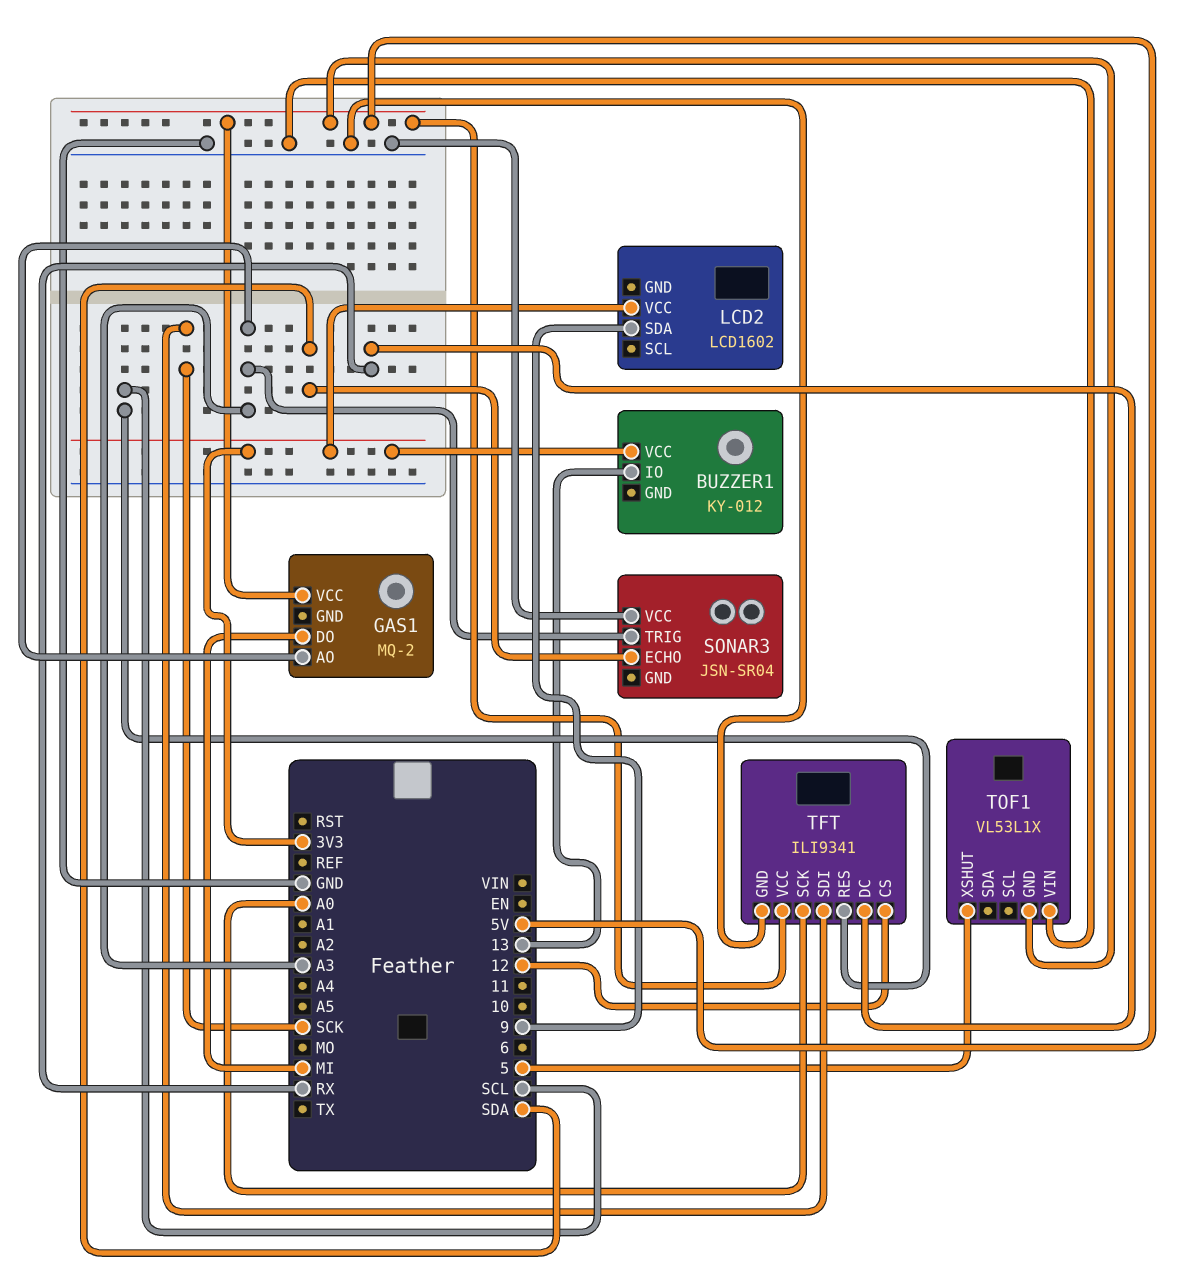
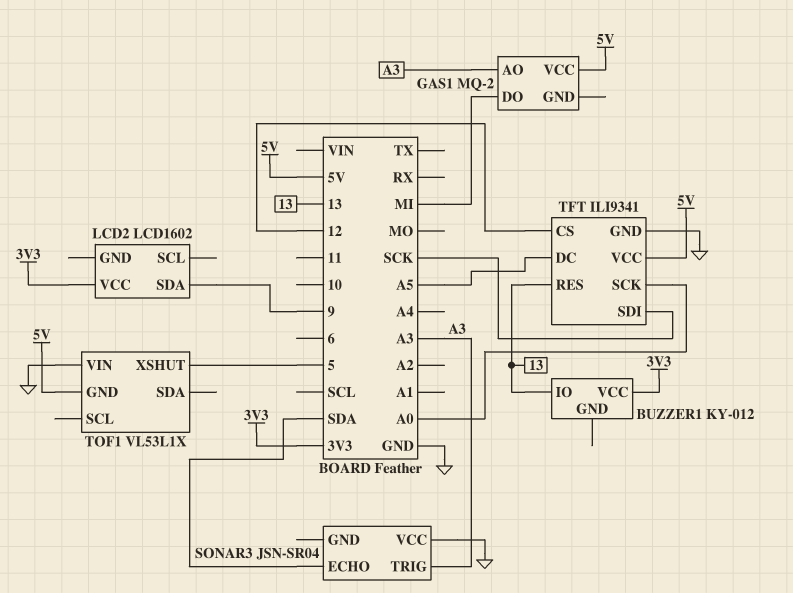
TFT pin DC: RX -> A5
TFT pin RES: SCL -> 13

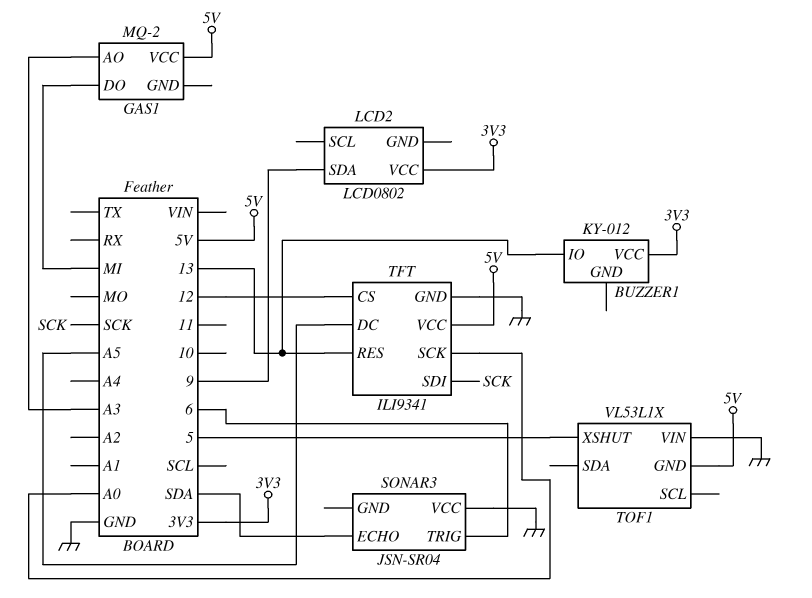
LCD2: LCD1602 -> LCD0802
SONAR3 pin TRIG: A3 -> 6

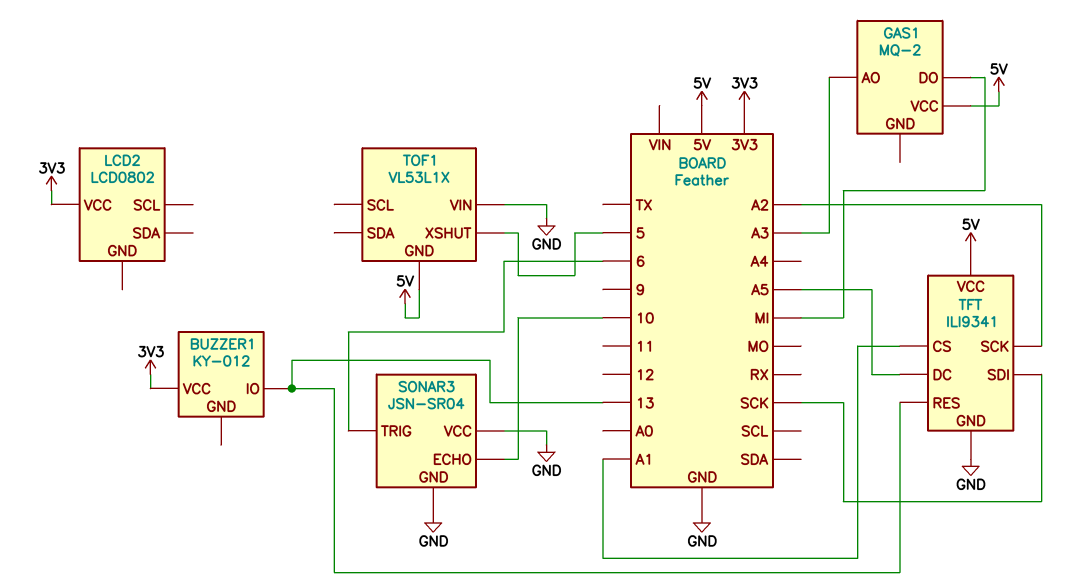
LCD2 pin SDA: 9 -> none
SONAR3 pin ECHO: SDA -> 10
SONAR3 pin GND: none -> GND
TFT pin CS: 12 -> A1
TFT pin SCK: A0 -> A2

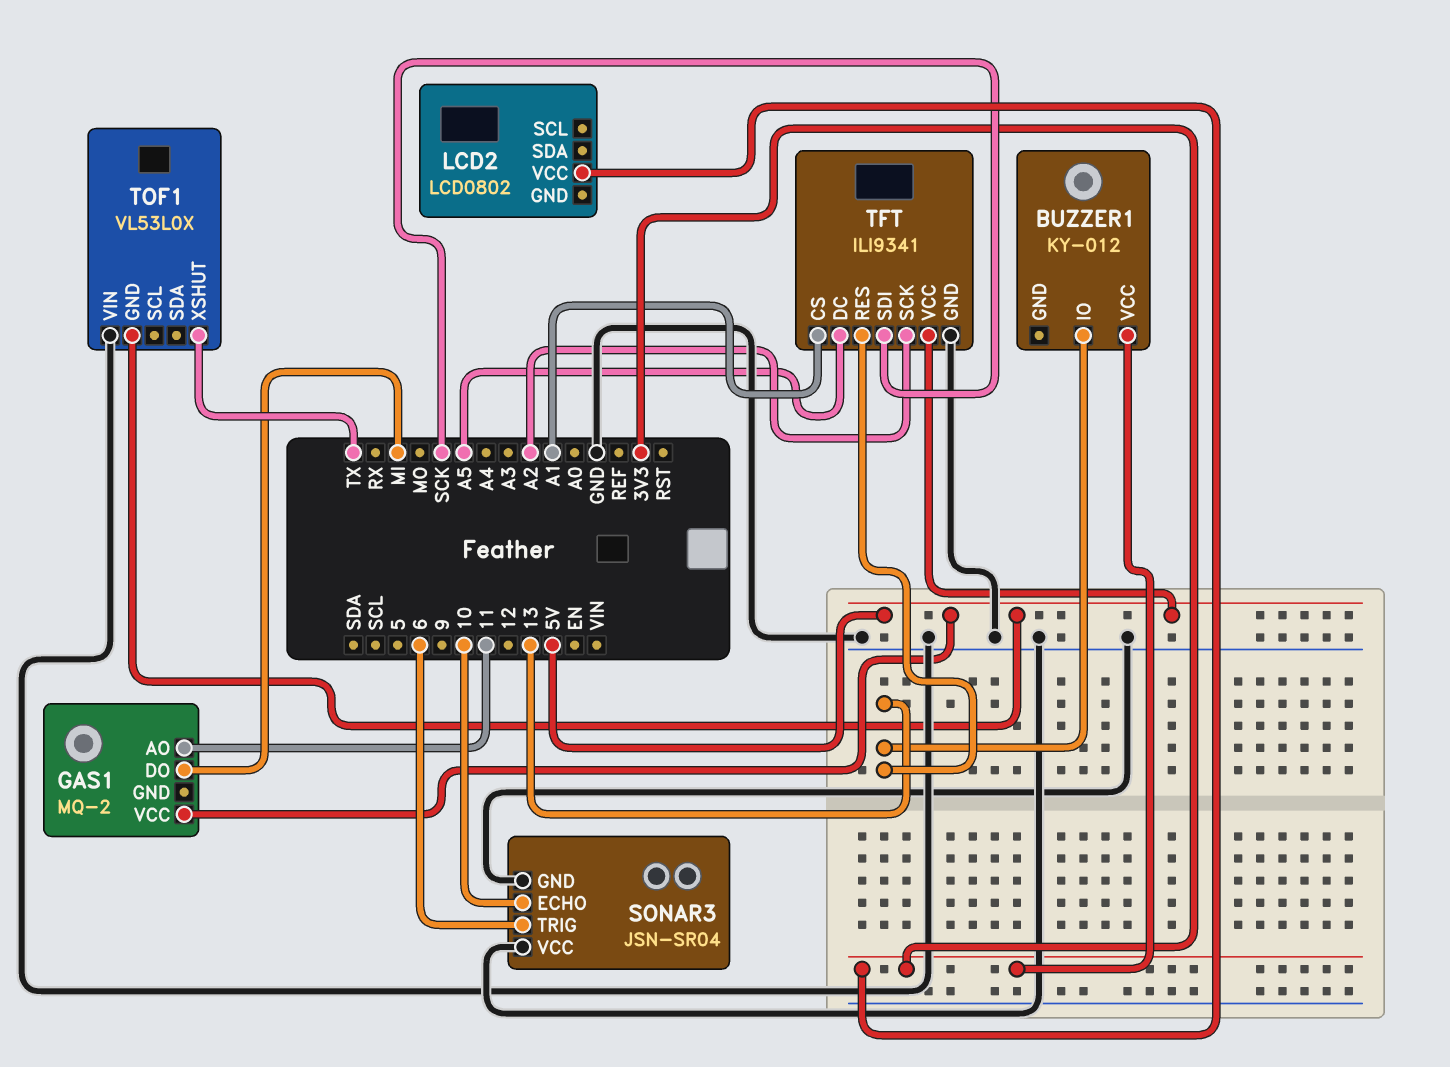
GAS1 pin AO: A3 -> 11
TOF1: VL53L1X -> VL53L0X
TOF1 pin XSHUT: 5 -> TX

